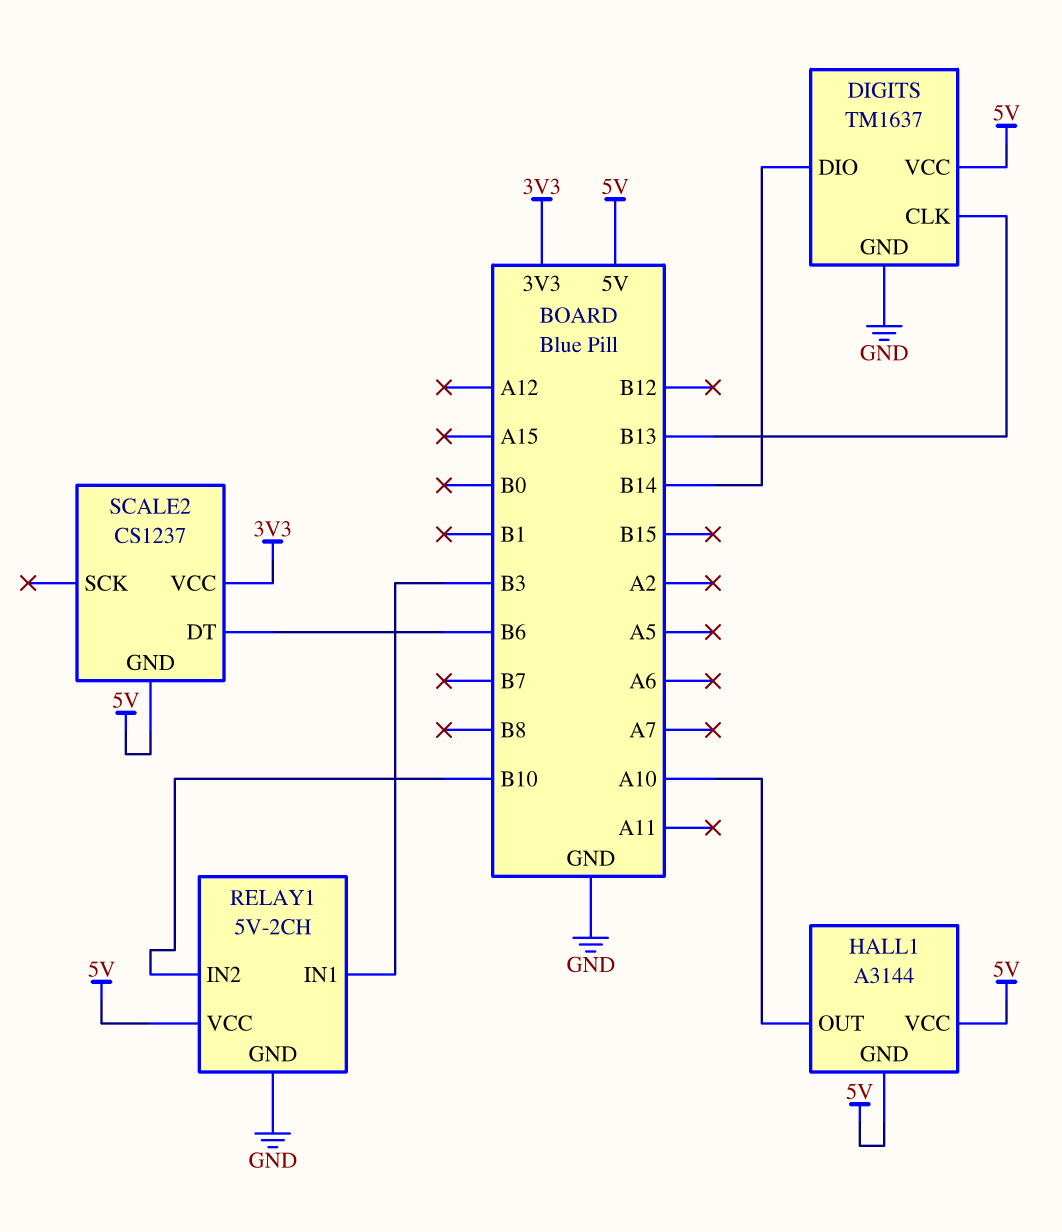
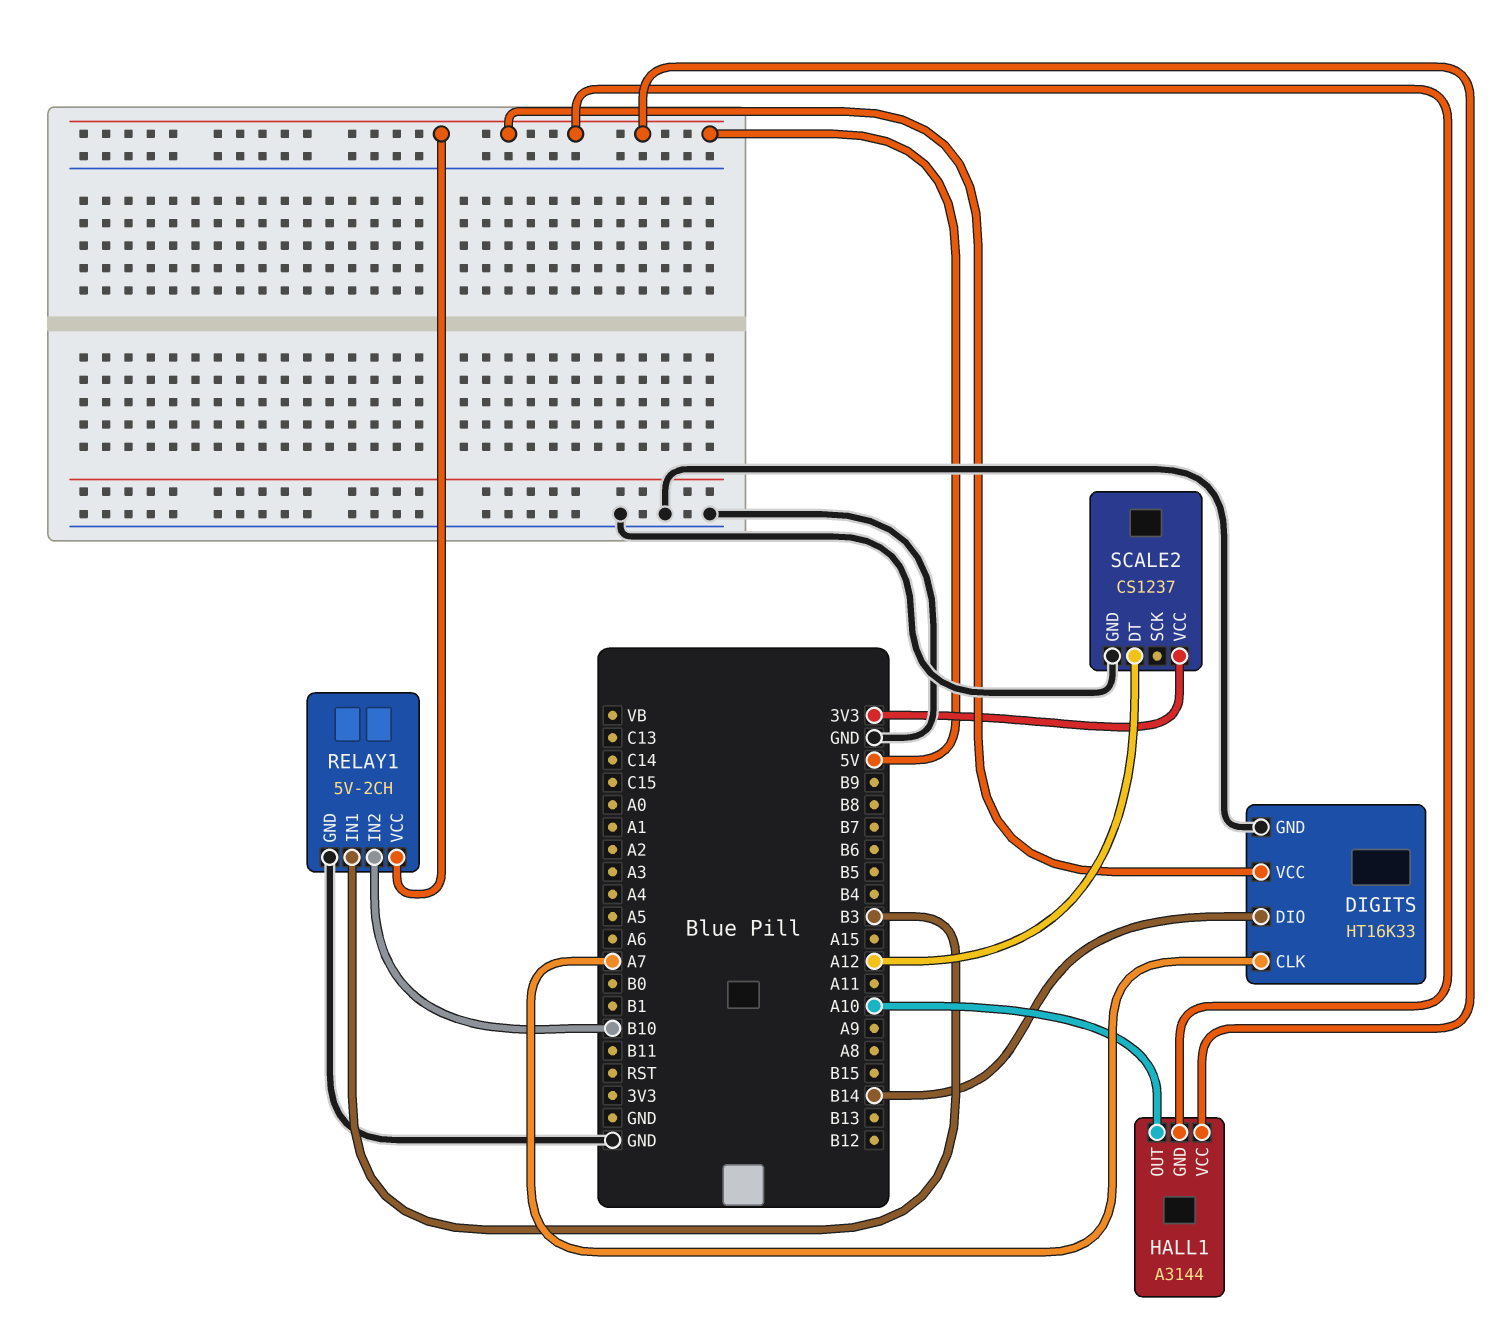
DIGITS: TM1637 -> HT16K33
DIGITS pin CLK: B13 -> A7
SCALE2 pin DT: B6 -> A12
SCALE2 pin GND: 5V -> GND

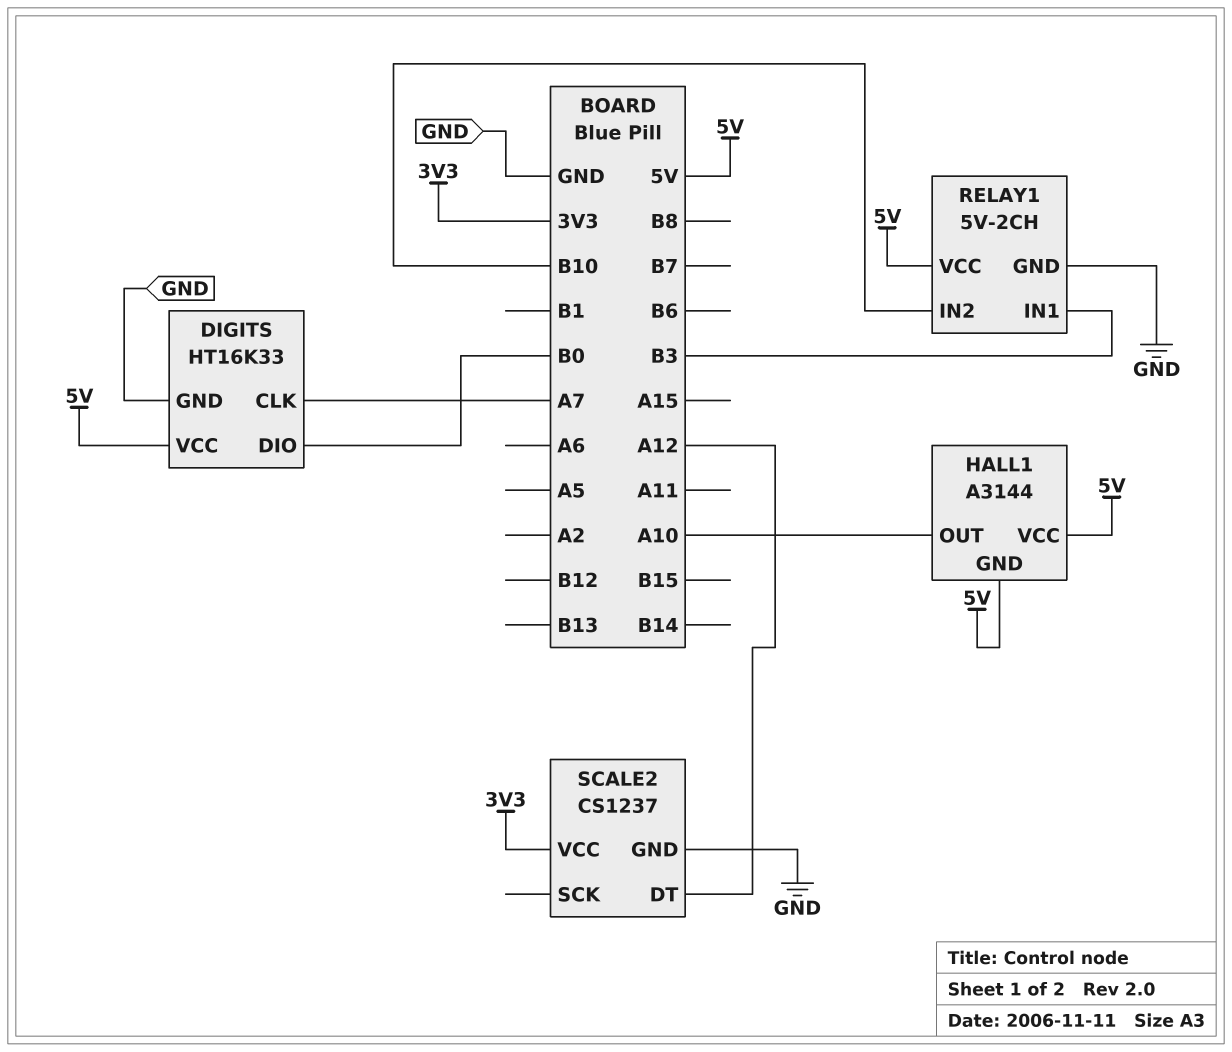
DIGITS pin DIO: B14 -> B0

